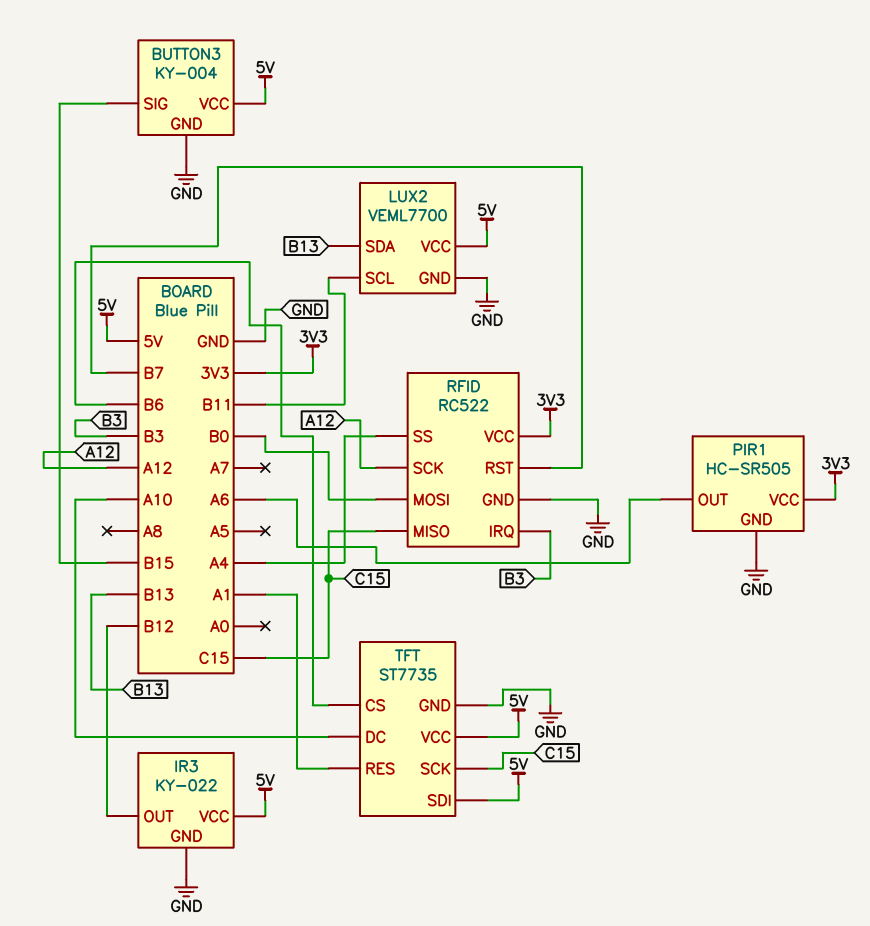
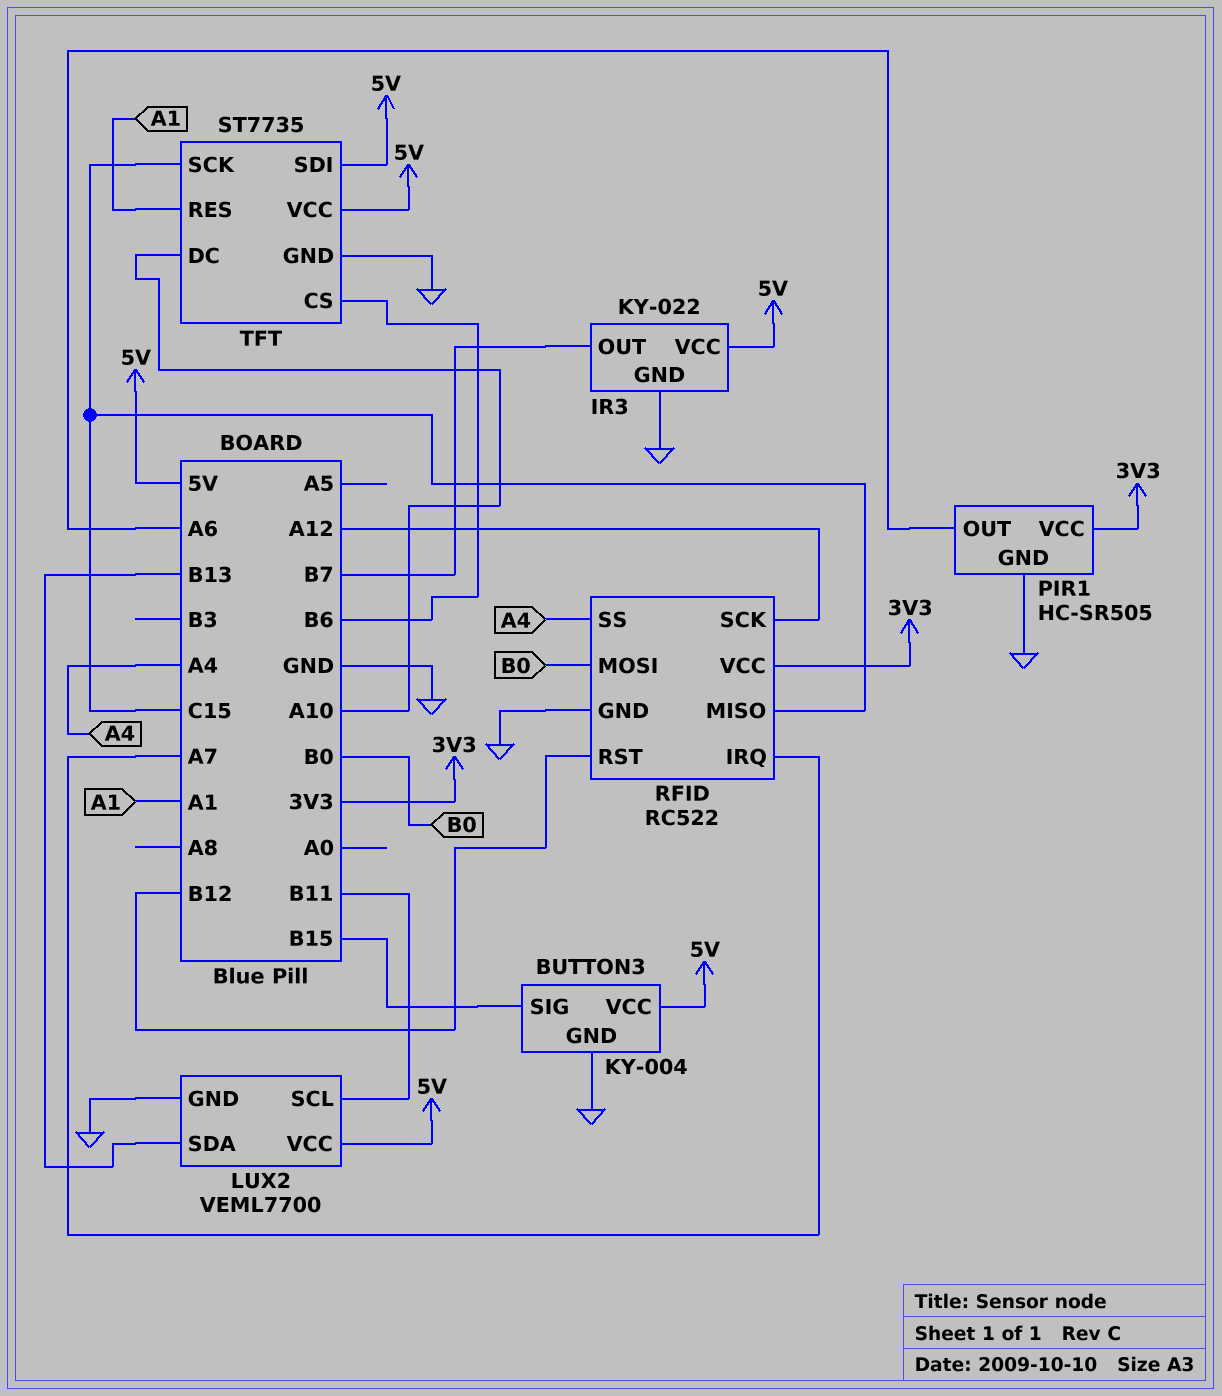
IR3 pin OUT: B12 -> B7
RFID pin IRQ: B3 -> A7
RFID pin RST: B7 -> B12

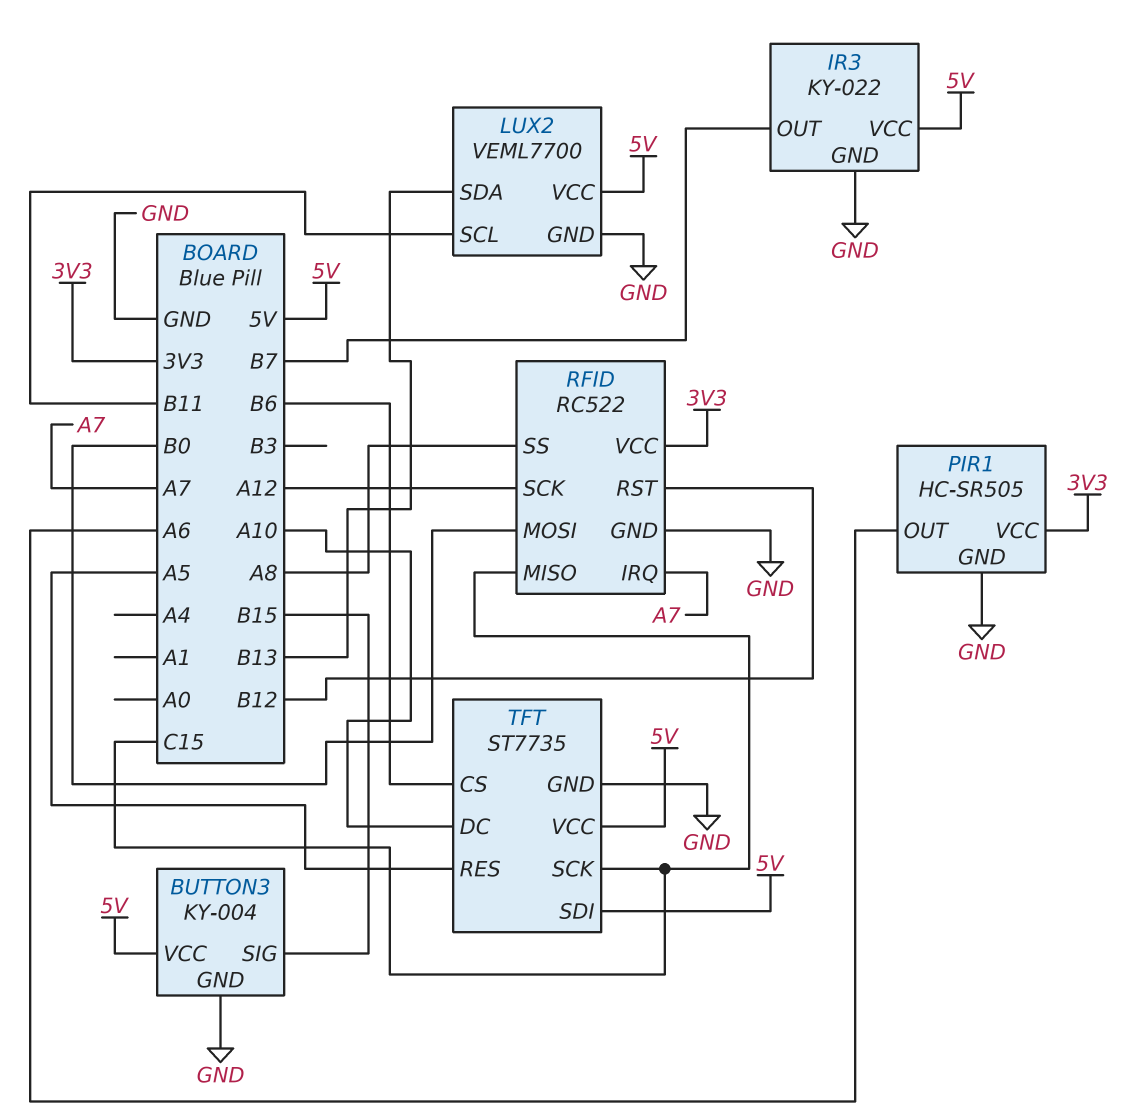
RFID pin SS: A4 -> A8
TFT pin RES: A1 -> A5

